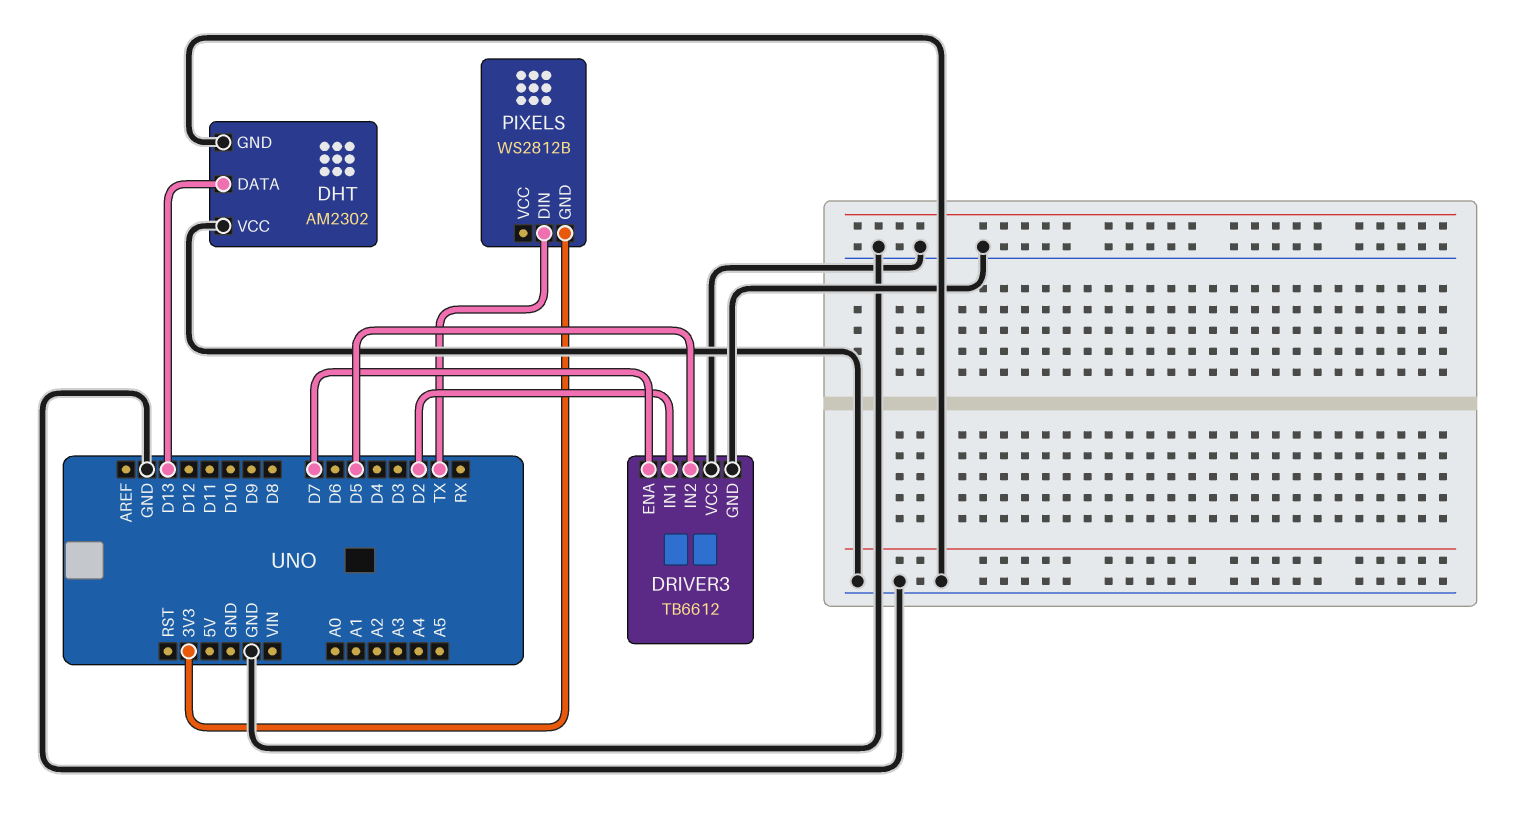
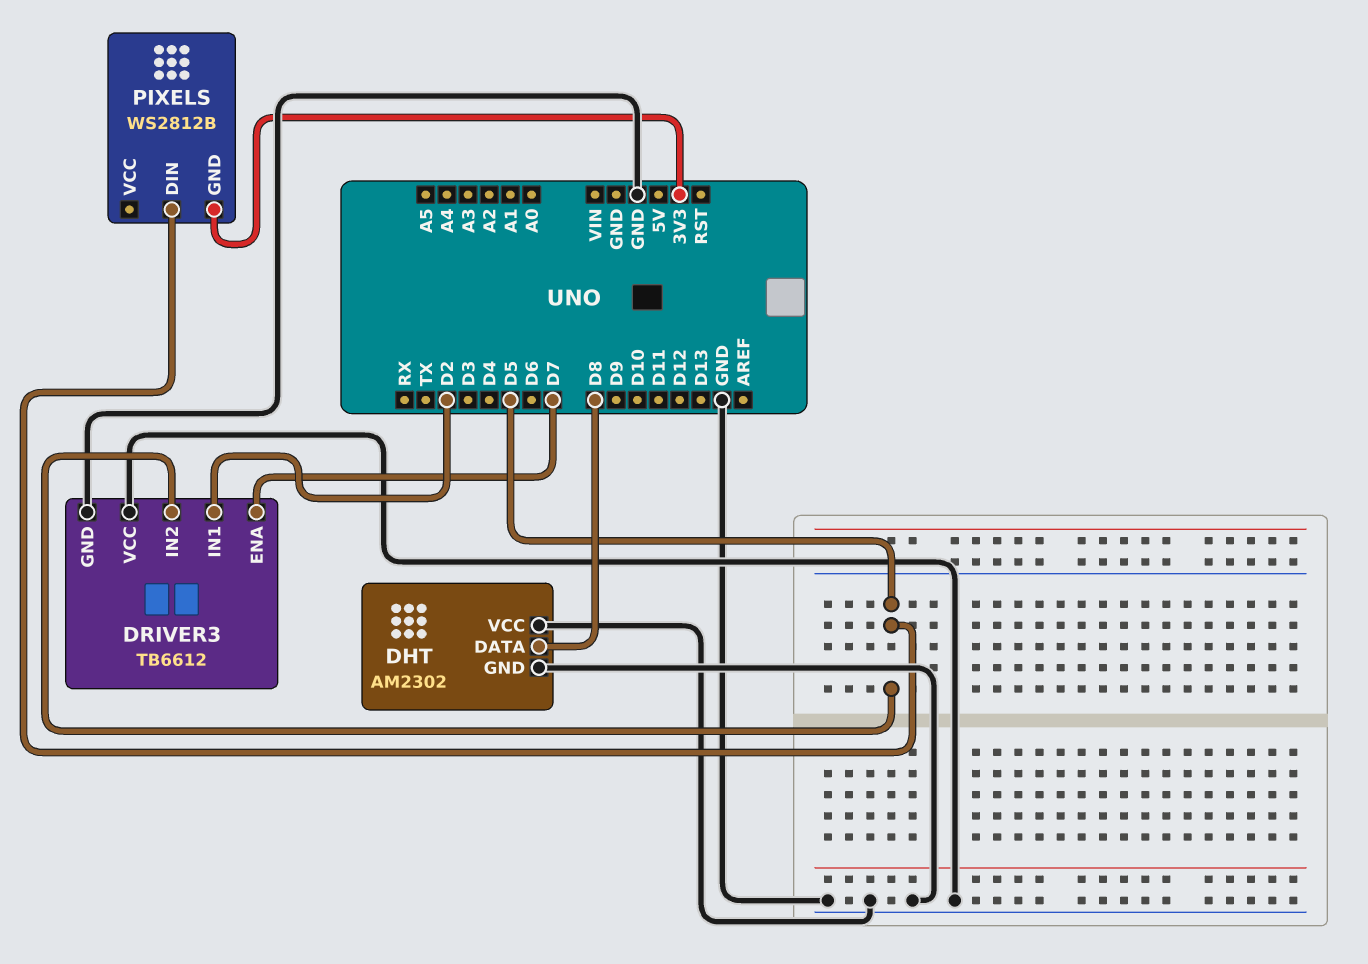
DHT pin DATA: D13 -> D8
PIXELS pin DIN: TX -> D5

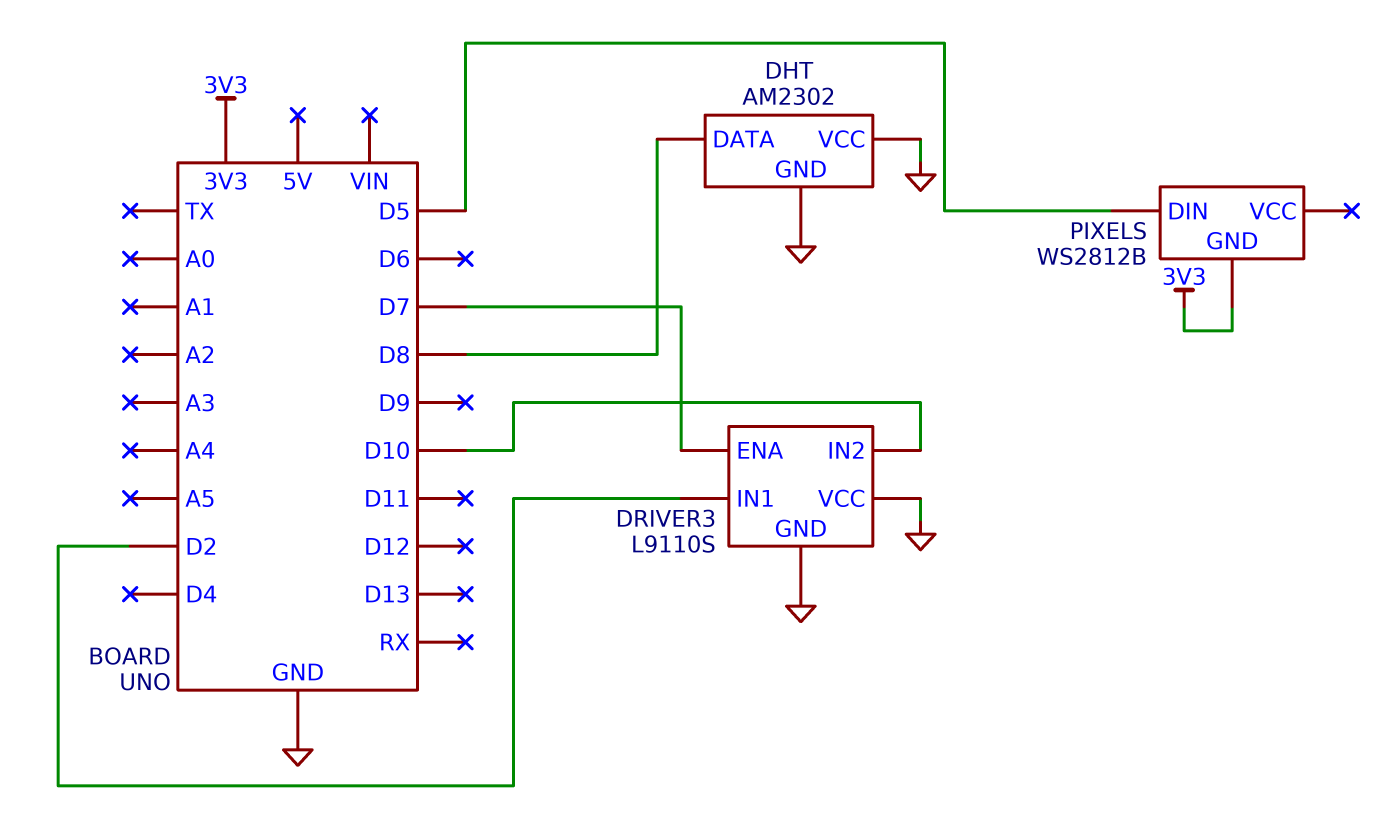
DRIVER3: TB6612 -> L9110S
DRIVER3 pin IN2: D5 -> D10

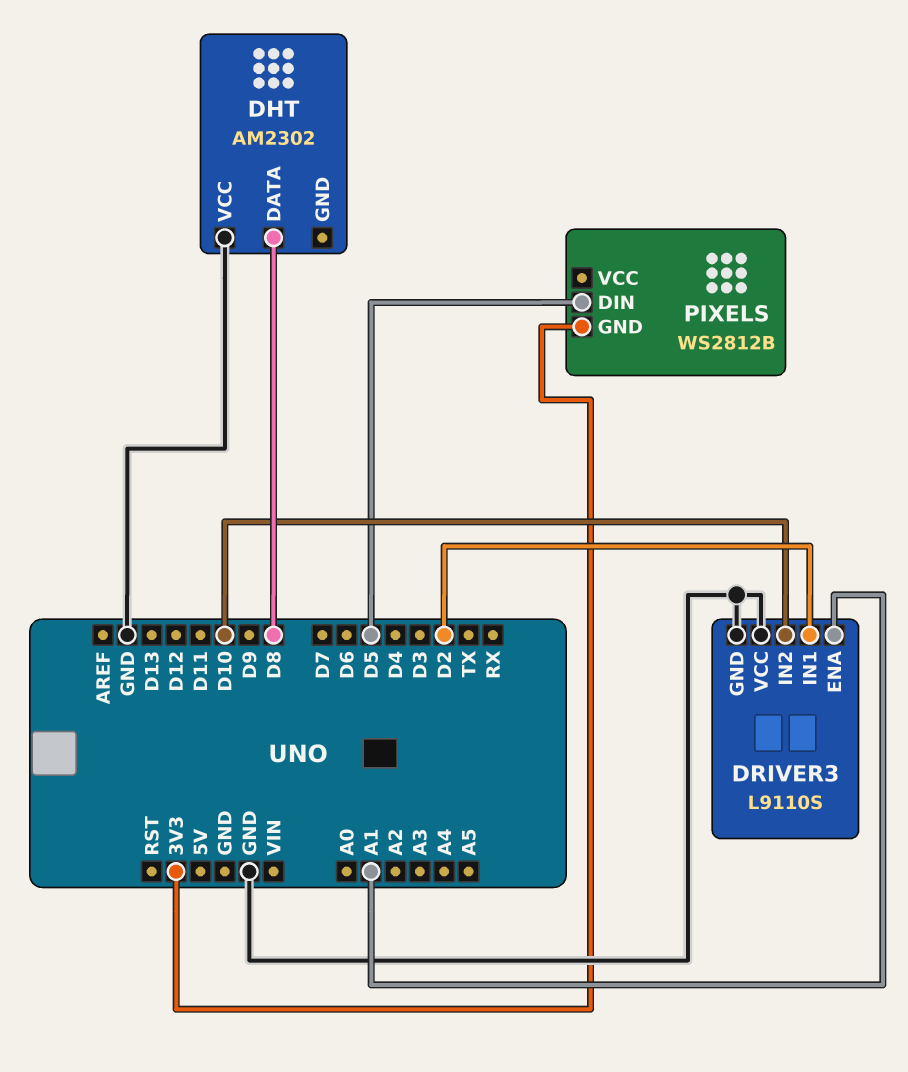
DHT pin GND: GND -> none
DRIVER3 pin ENA: D7 -> A1

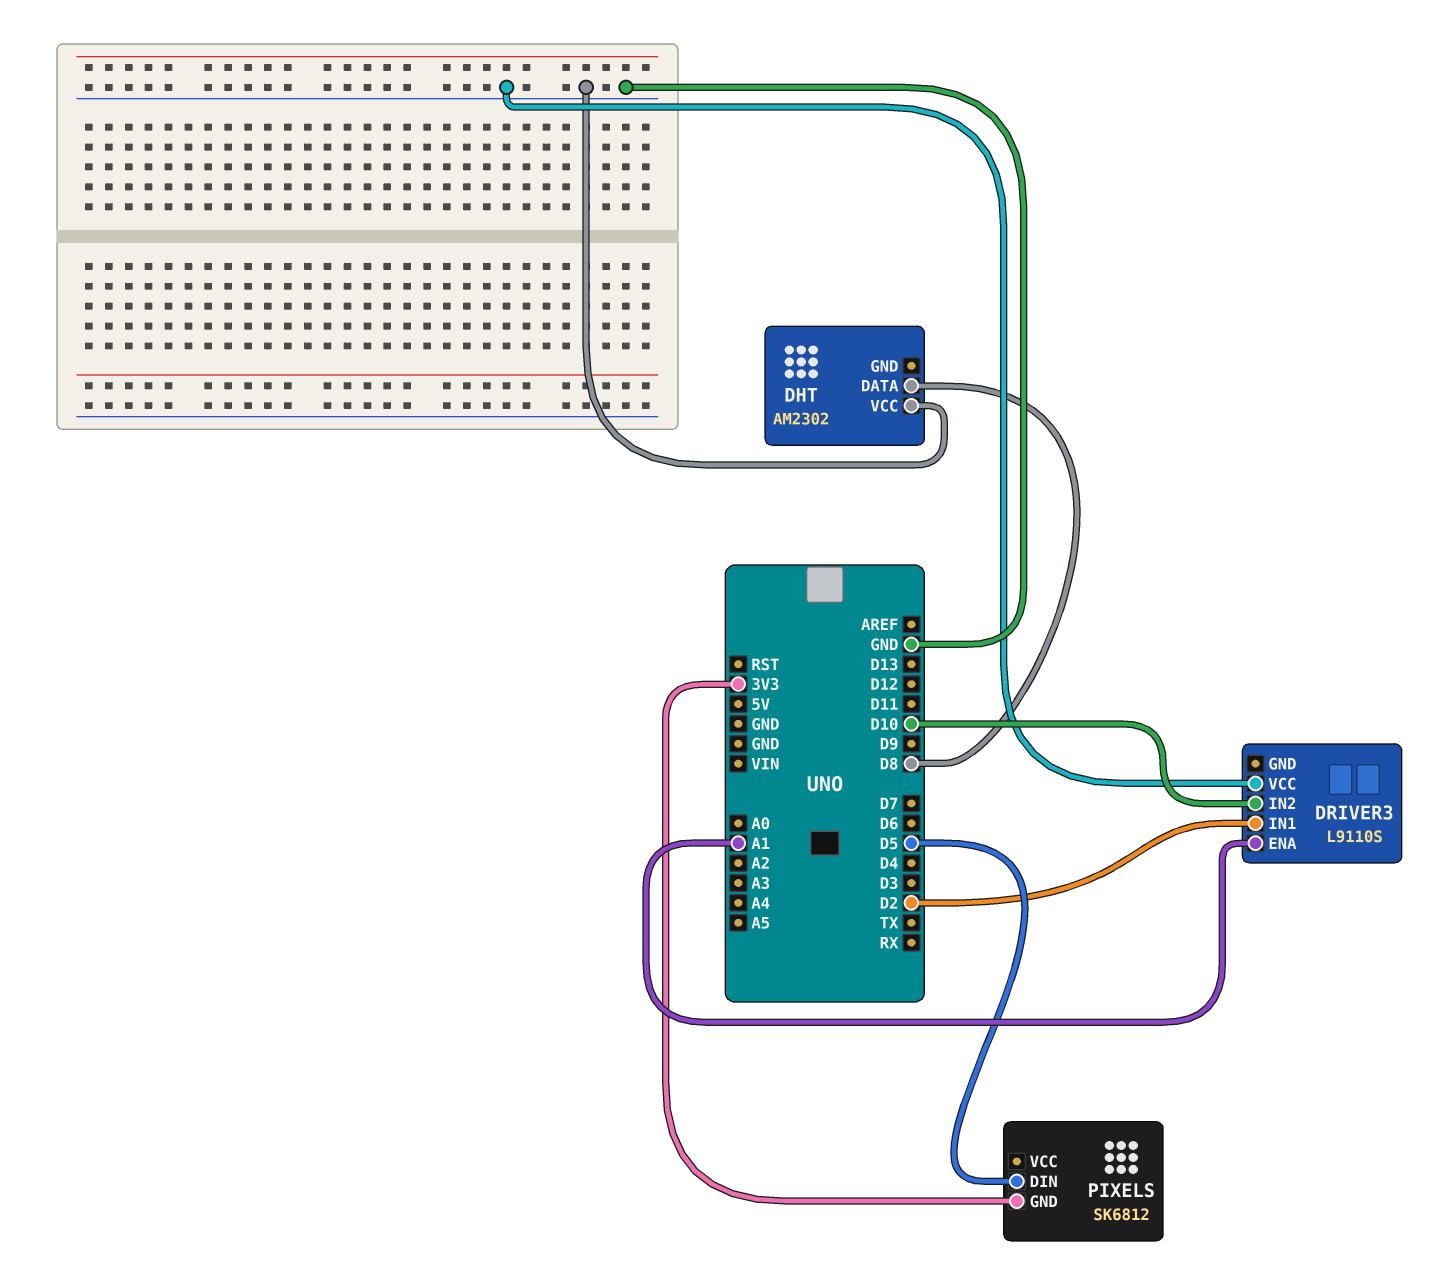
DRIVER3 pin GND: GND -> none
PIXELS: WS2812B -> SK6812

